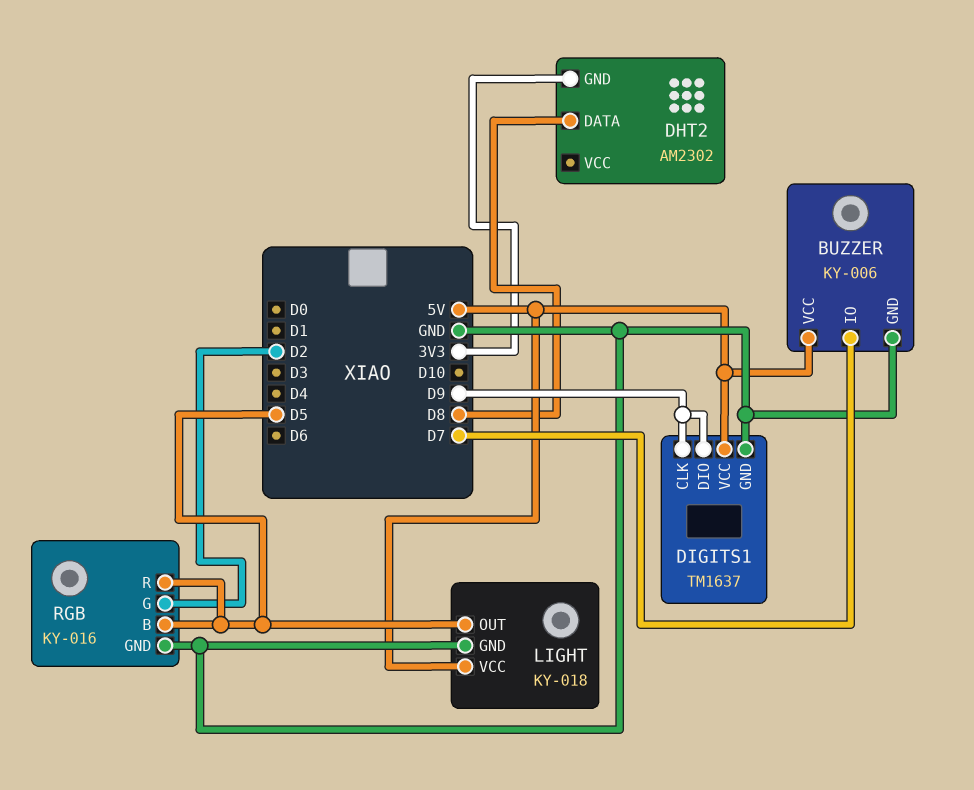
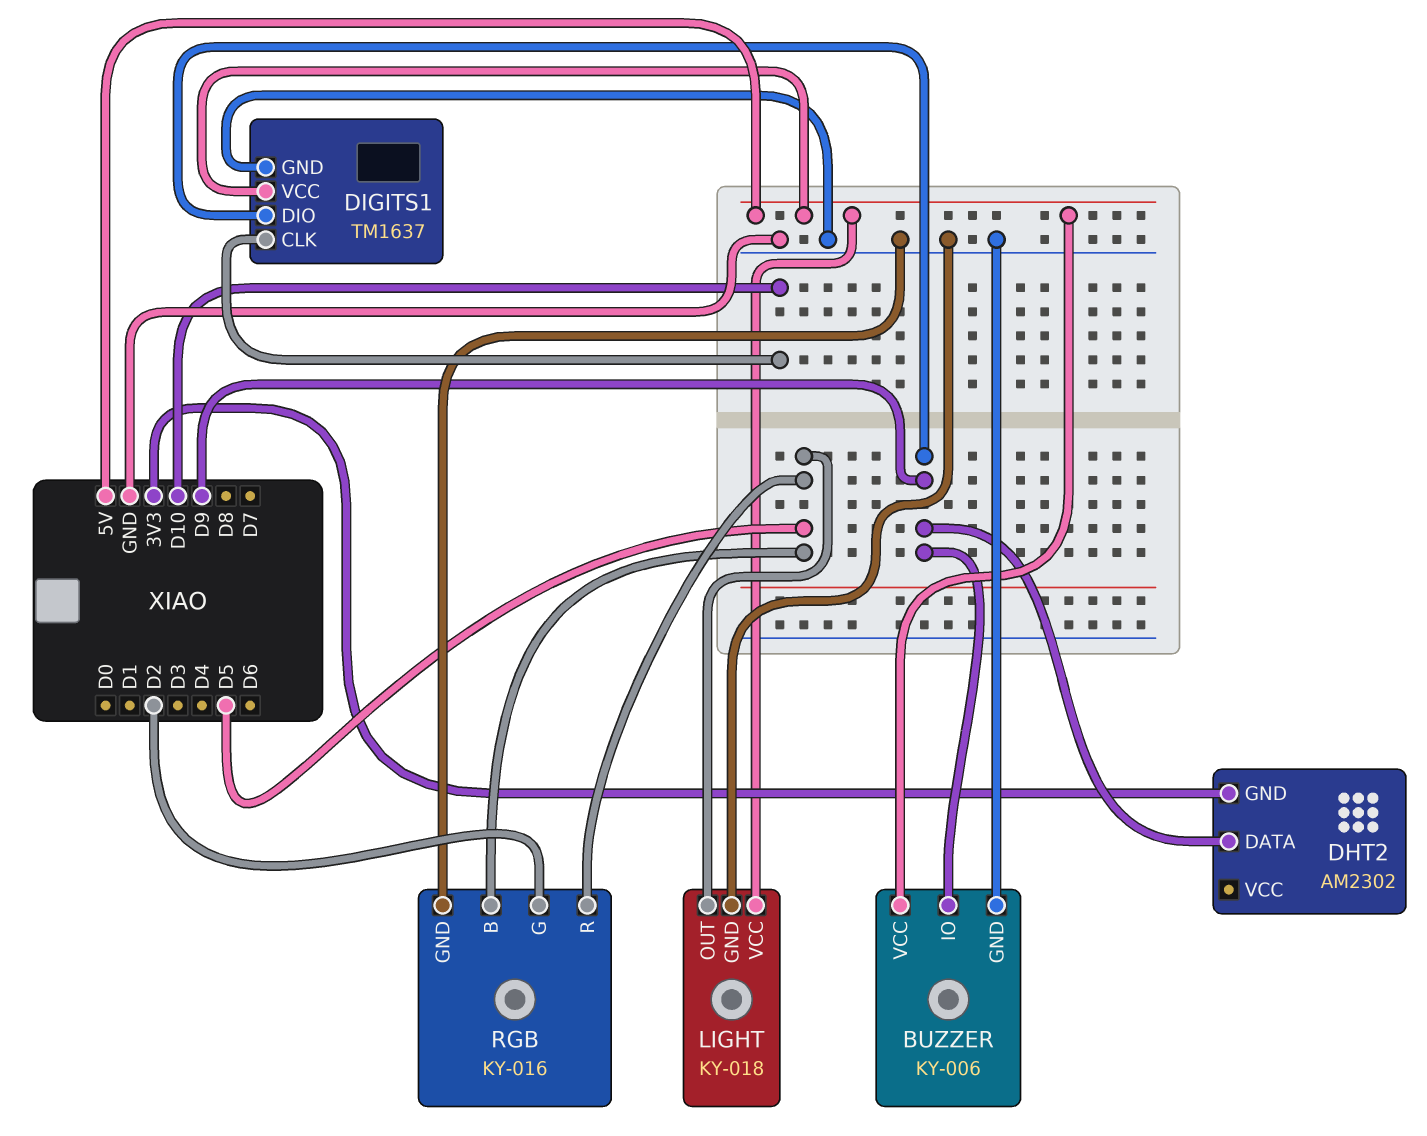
BUZZER pin IO: D7 -> D9
DHT2 pin DATA: D8 -> D9
DIGITS1 pin CLK: D9 -> D10

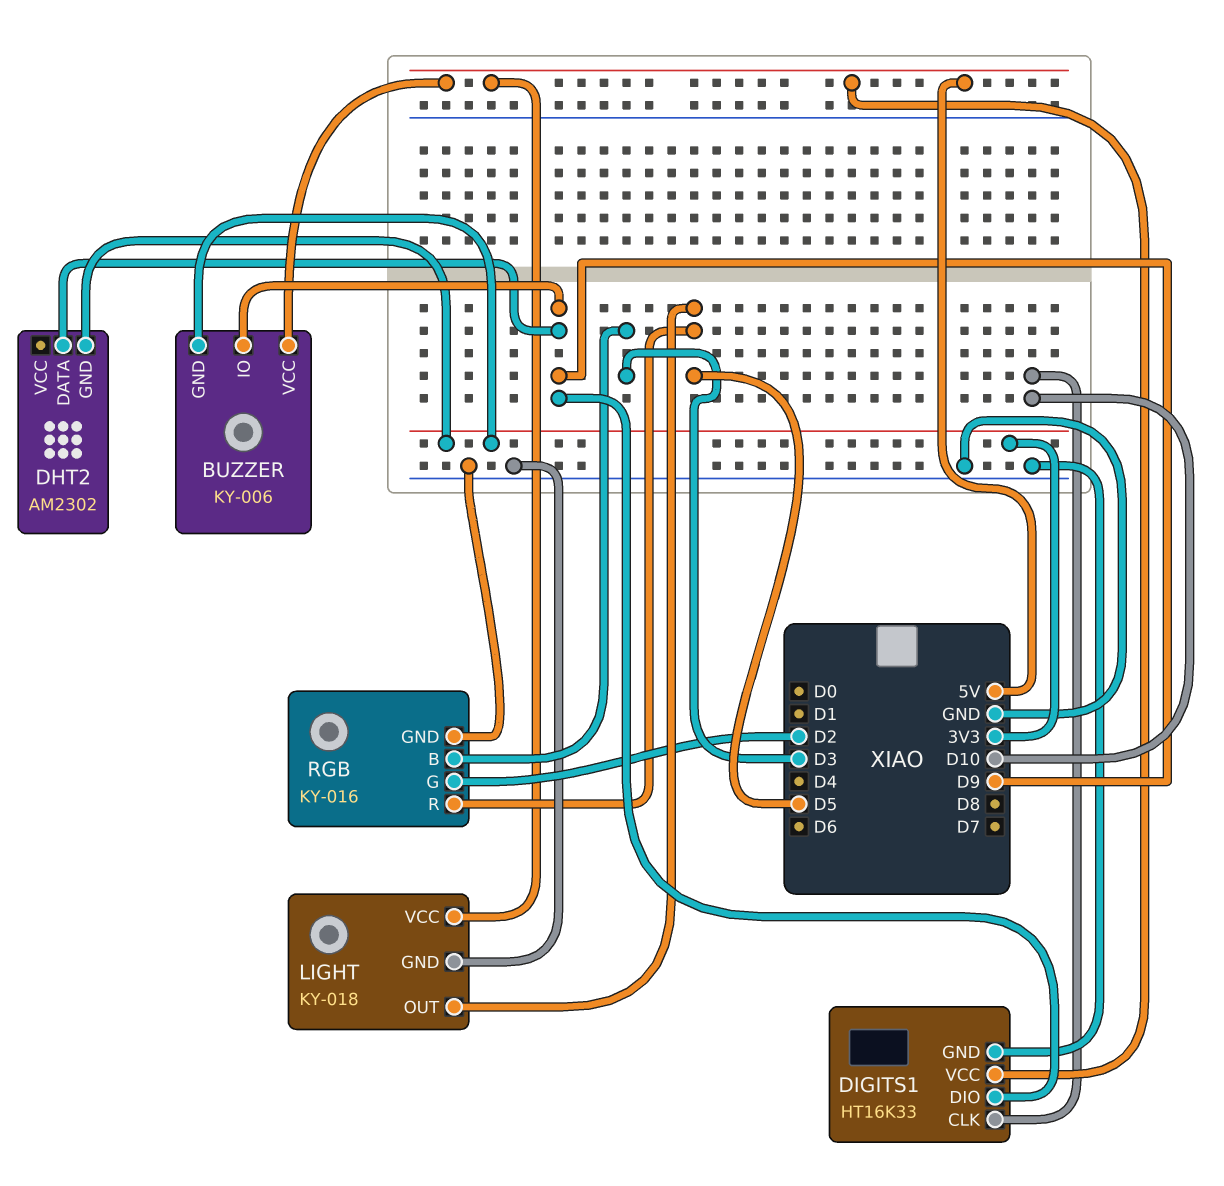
BUZZER pin GND: GND -> 3V3
DIGITS1: TM1637 -> HT16K33
RGB pin B: D5 -> D3

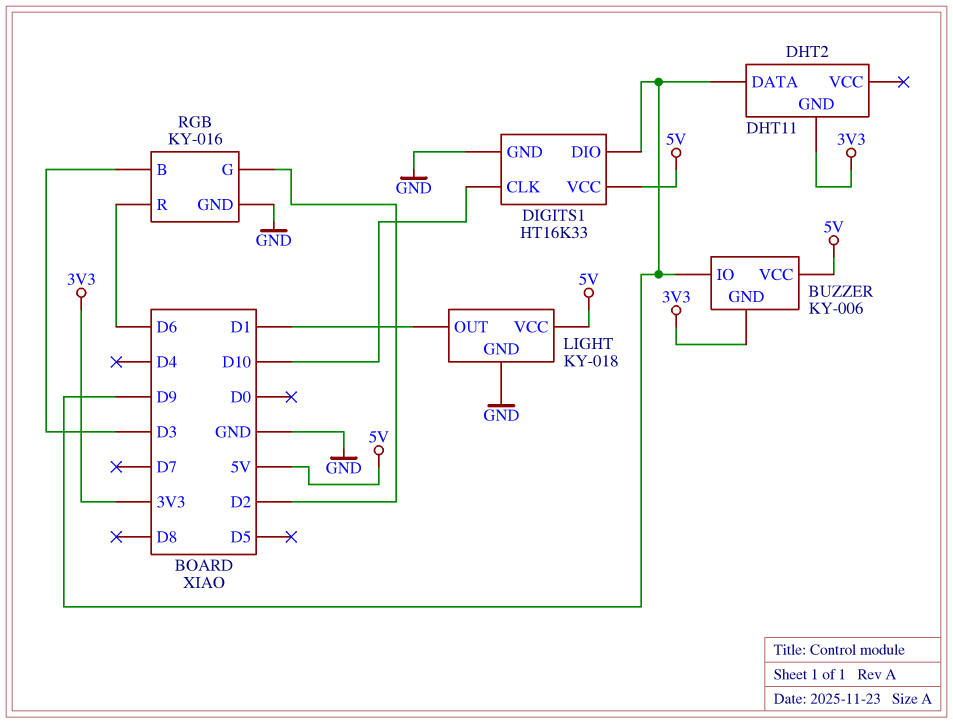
DHT2: AM2302 -> DHT11
LIGHT pin OUT: D5 -> D1
RGB pin R: D5 -> D6

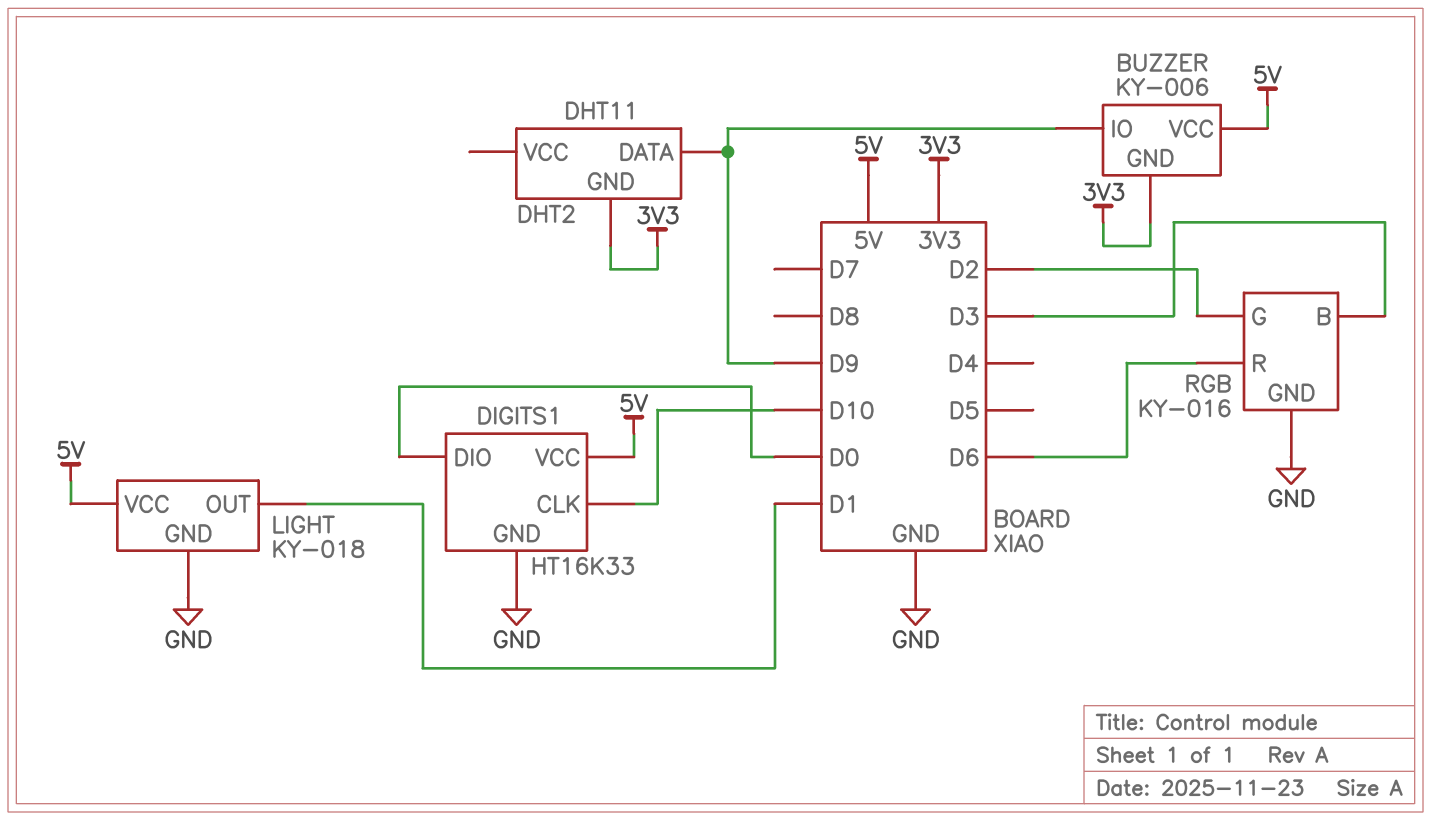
DIGITS1 pin DIO: D9 -> D0

